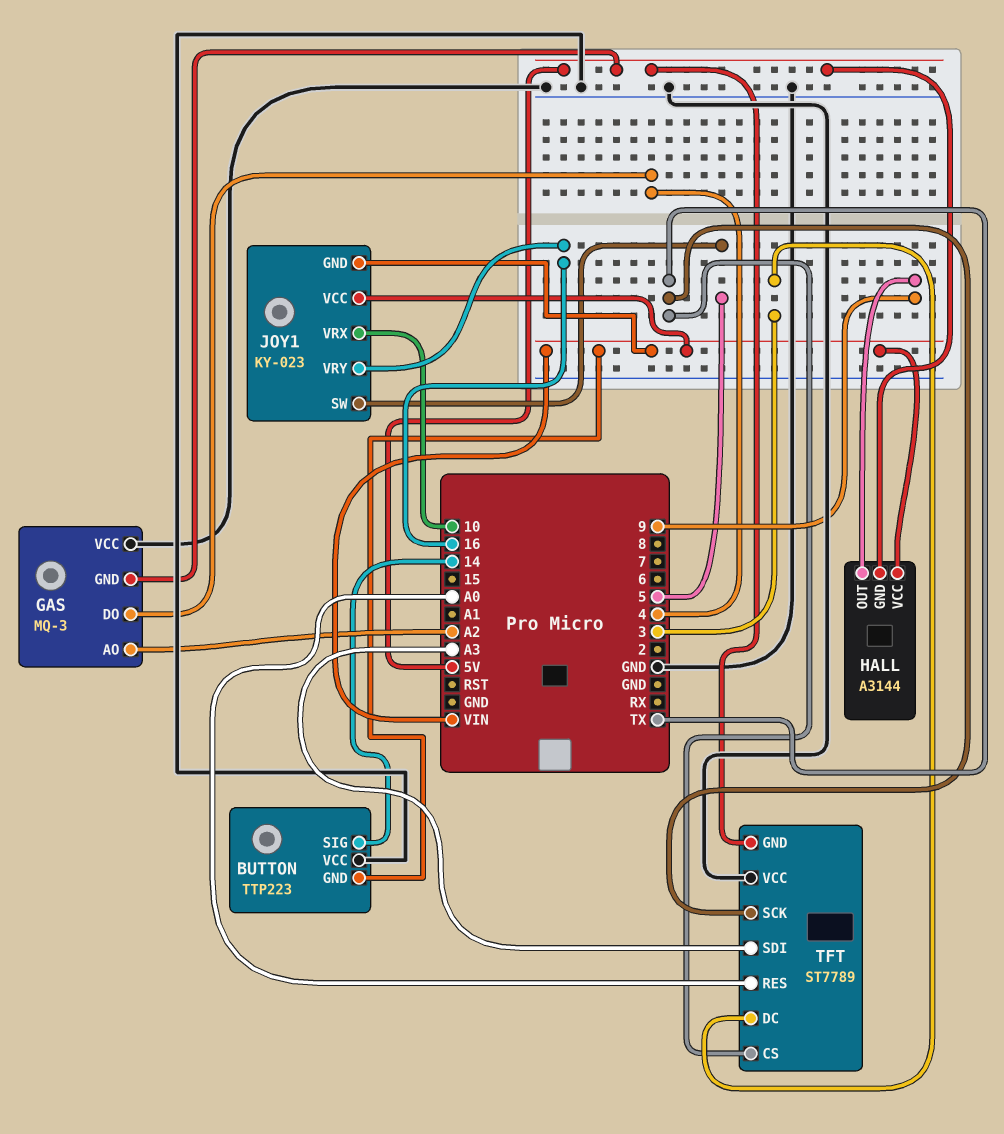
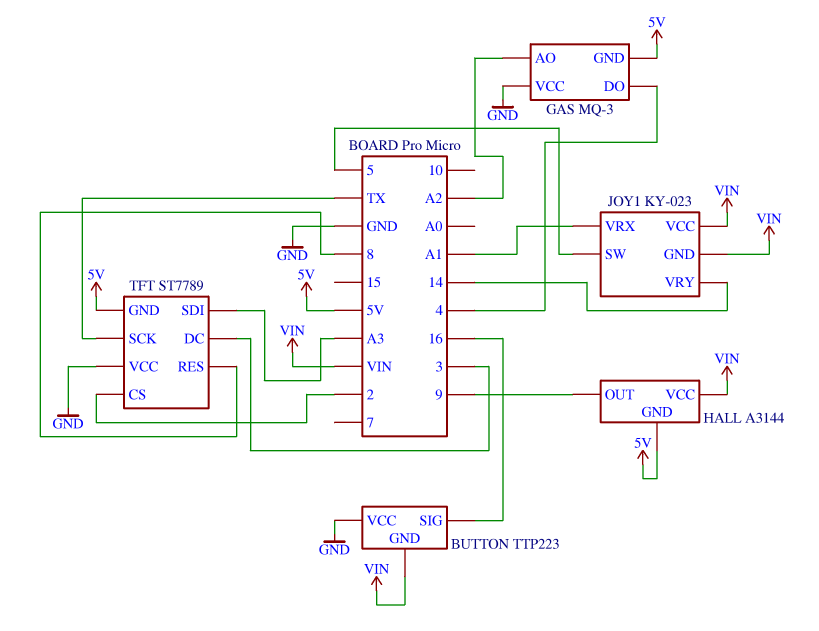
BUTTON pin SIG: 14 -> 16
JOY1 pin VRX: 10 -> A1
JOY1 pin VRY: 16 -> 14
TFT pin CS: TX -> 2
TFT pin RES: A0 -> 8

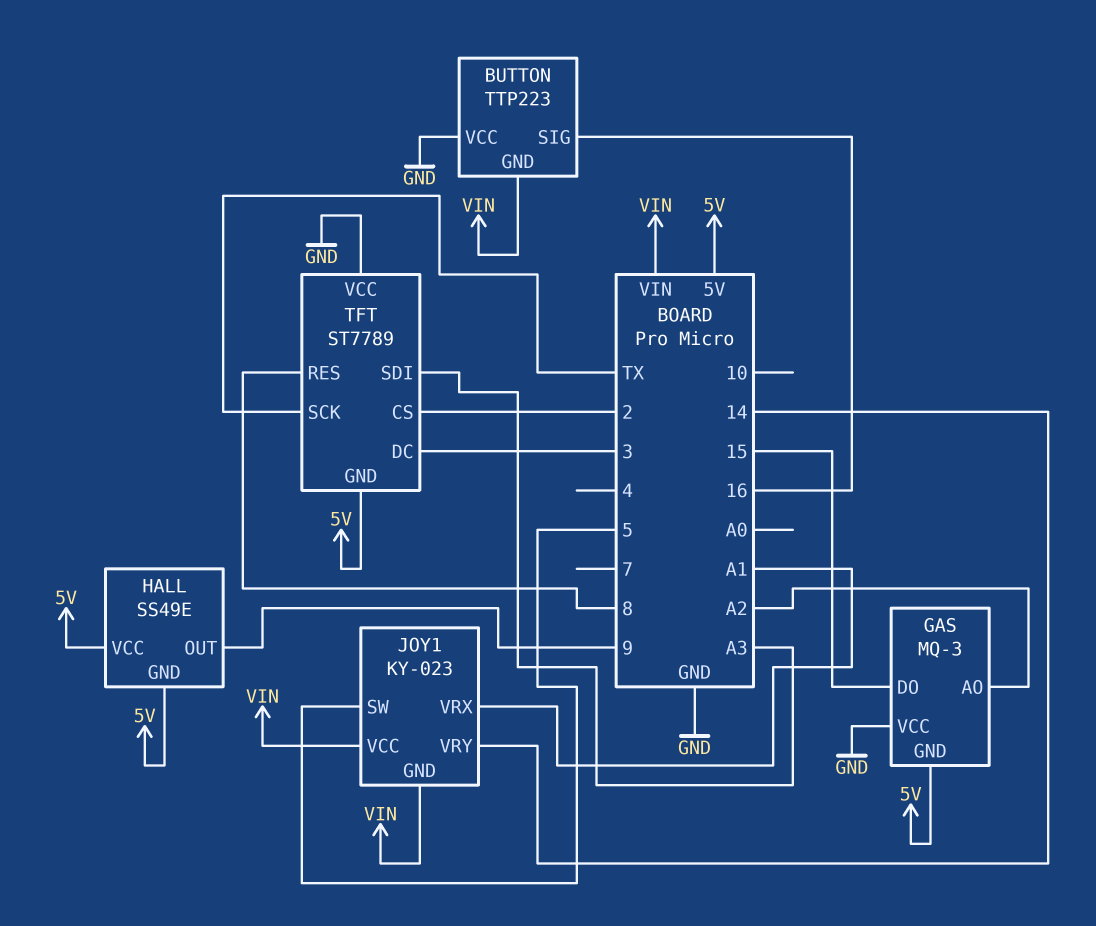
GAS pin DO: 4 -> 15
HALL: A3144 -> SS49E
HALL pin VCC: VIN -> 5V

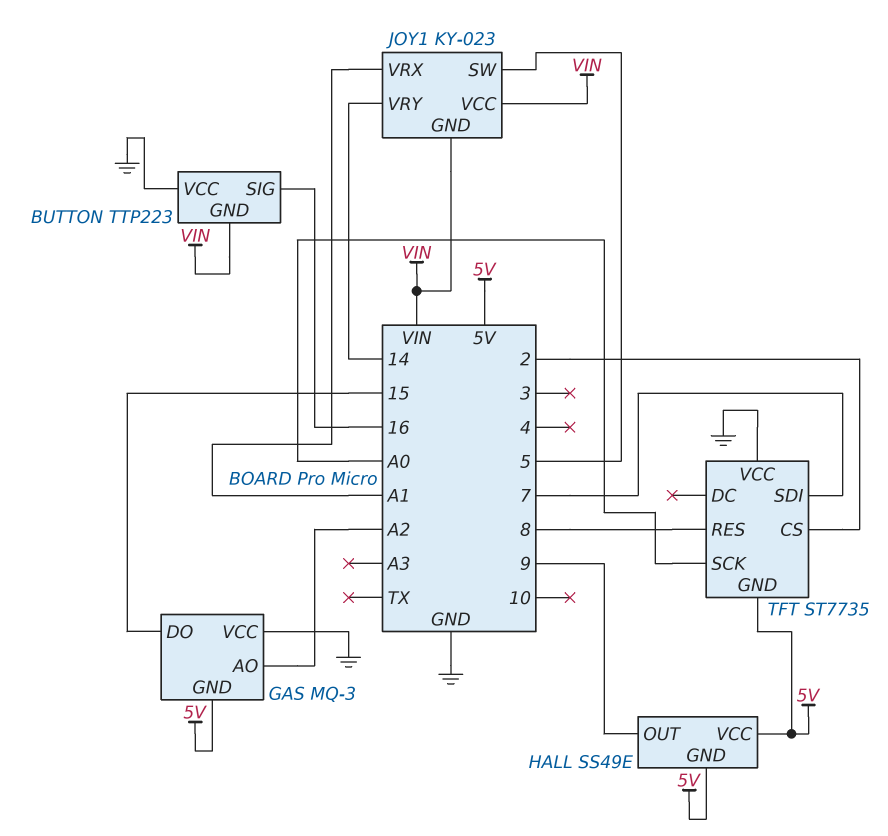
TFT: ST7789 -> ST7735
TFT pin DC: 3 -> none
TFT pin SCK: TX -> A0
TFT pin SDI: A3 -> 7

